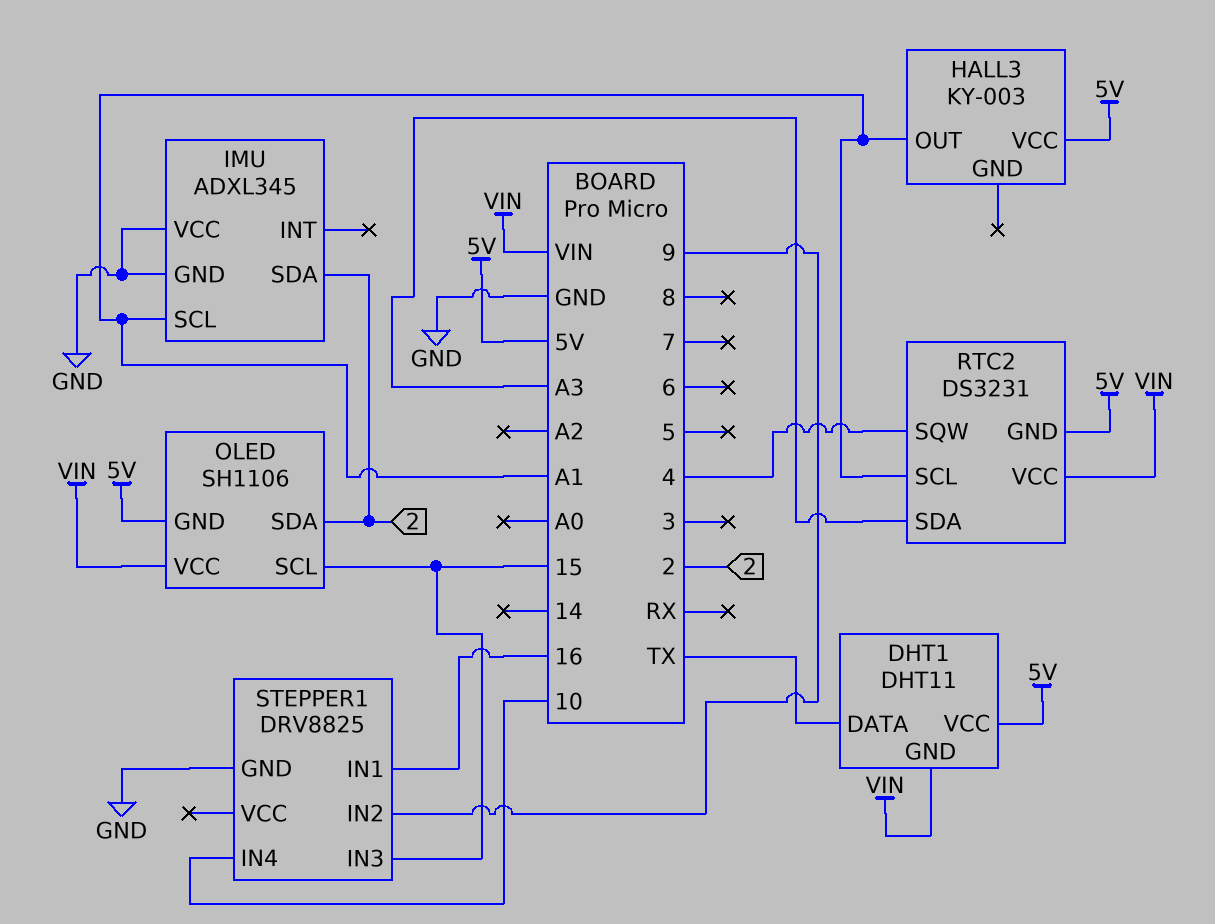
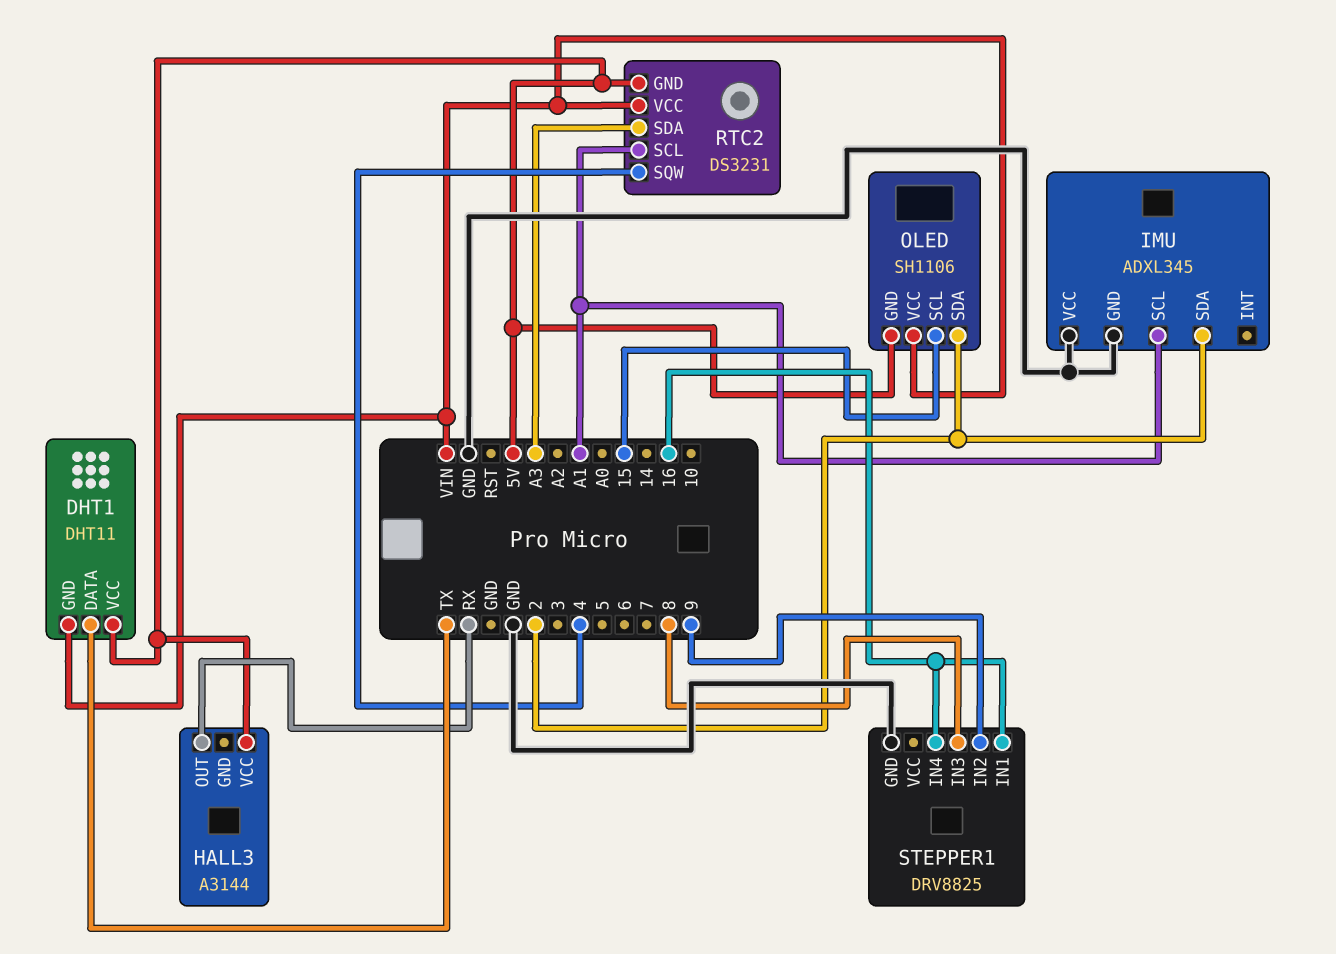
HALL3: KY-003 -> A3144
HALL3 pin OUT: A1 -> RX
STEPPER1 pin IN3: 15 -> 8
STEPPER1 pin IN4: 10 -> 16

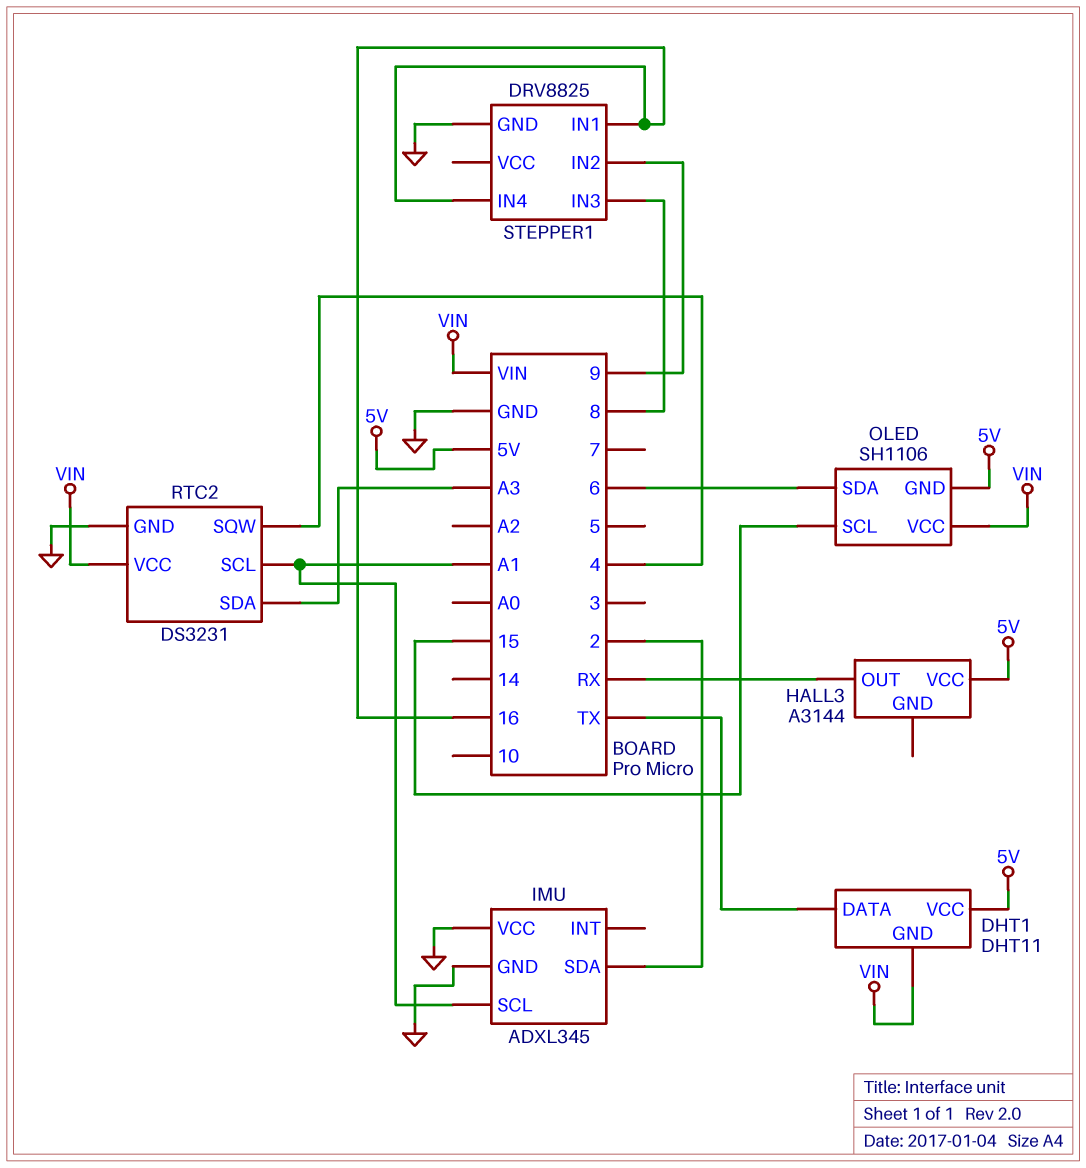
OLED pin SDA: 2 -> 6
RTC2 pin GND: 5V -> GND

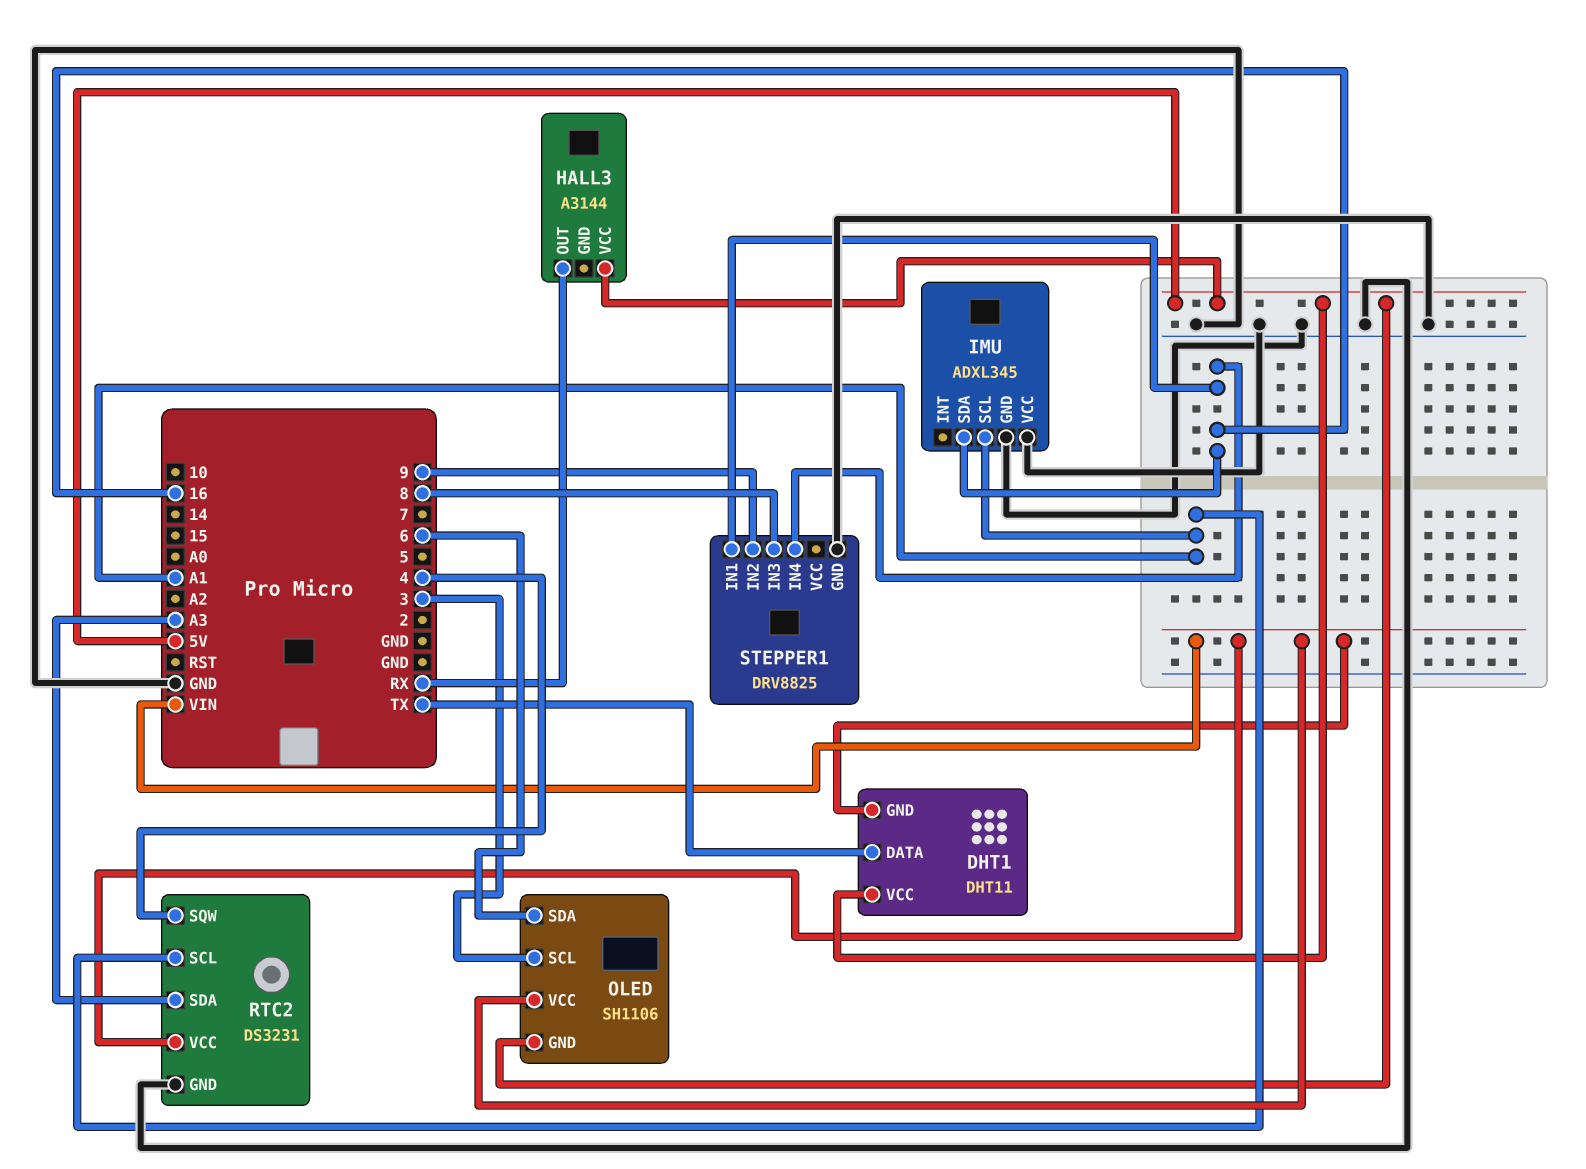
IMU pin SDA: 2 -> 16
OLED pin SCL: 15 -> 3

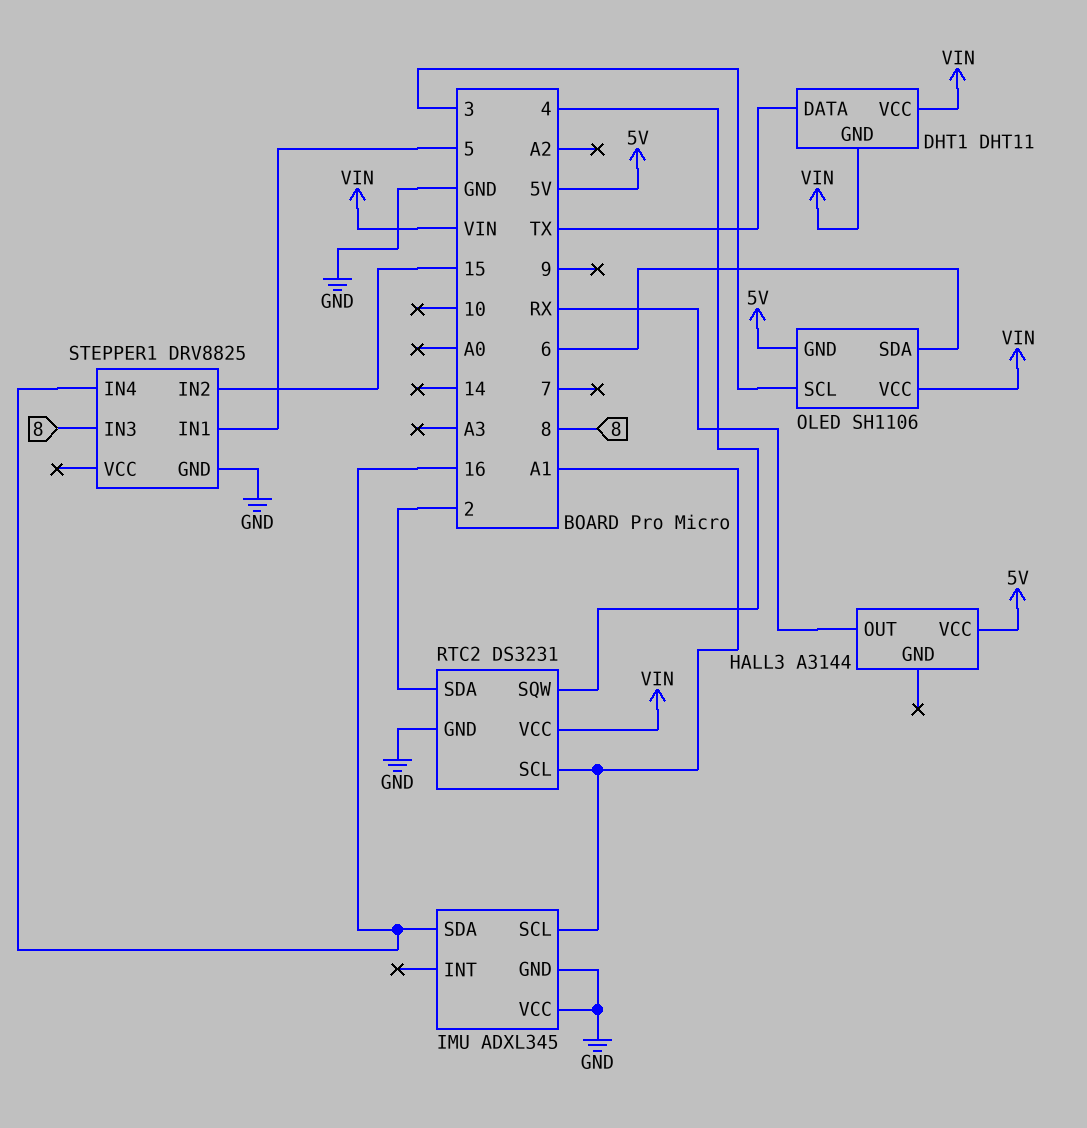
DHT1 pin VCC: 5V -> VIN
RTC2 pin SDA: A3 -> 2
STEPPER1 pin IN1: 16 -> 5
STEPPER1 pin IN2: 9 -> 15

